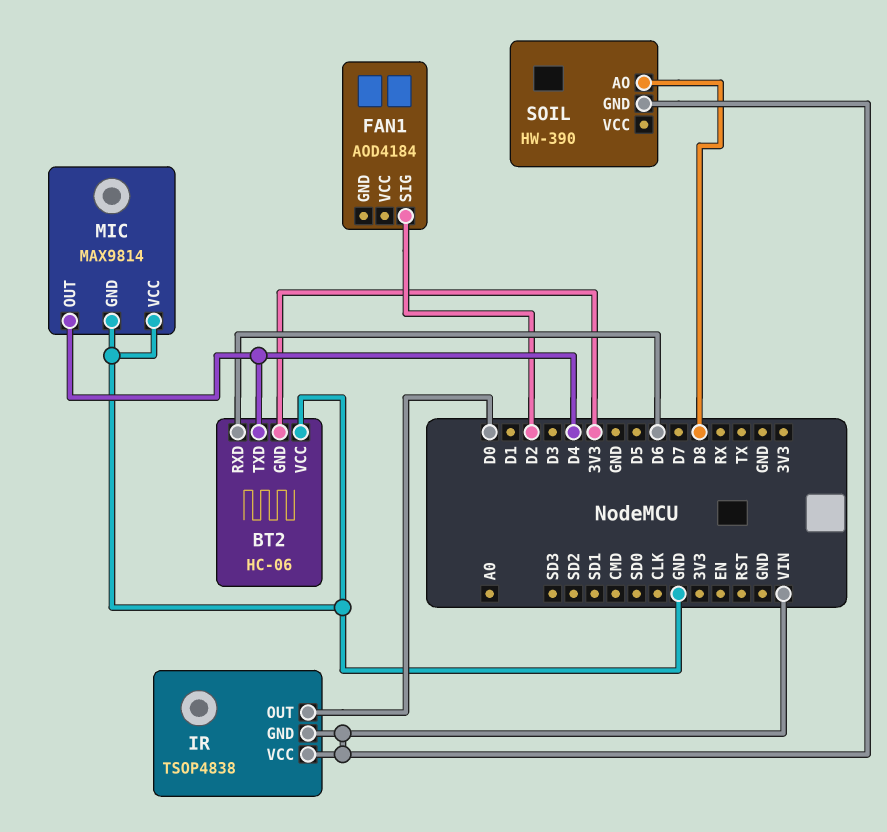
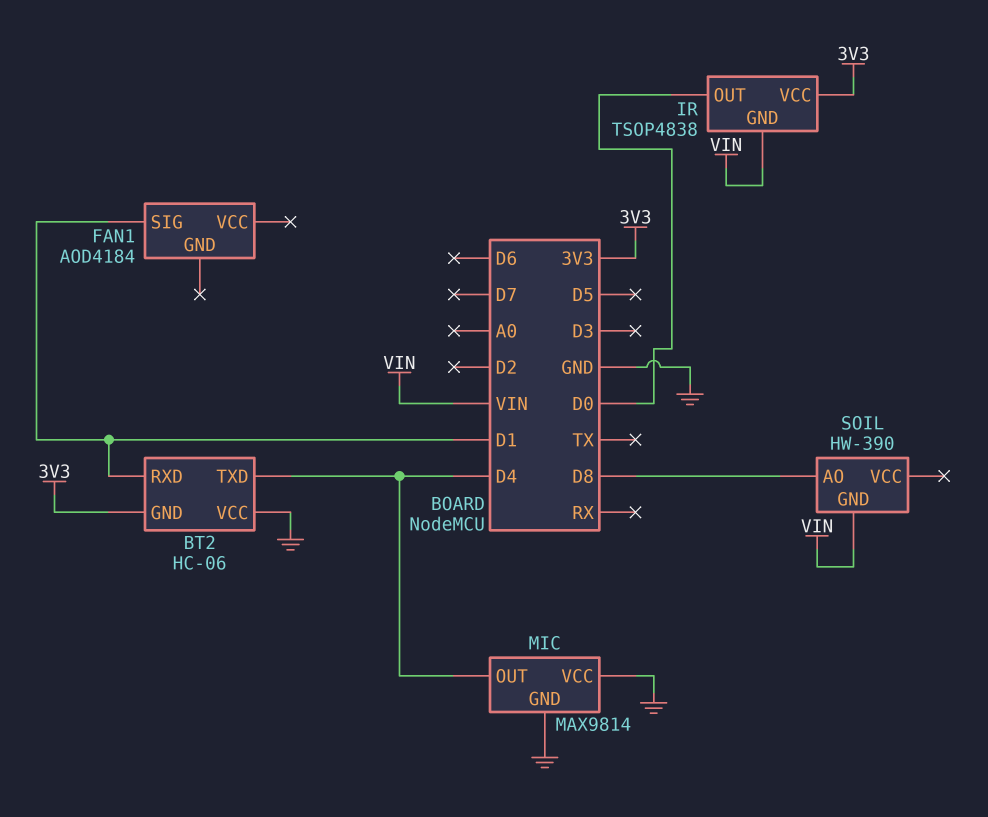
BT2 pin RXD: D6 -> D1
FAN1 pin SIG: D2 -> D1
IR pin VCC: VIN -> 3V3

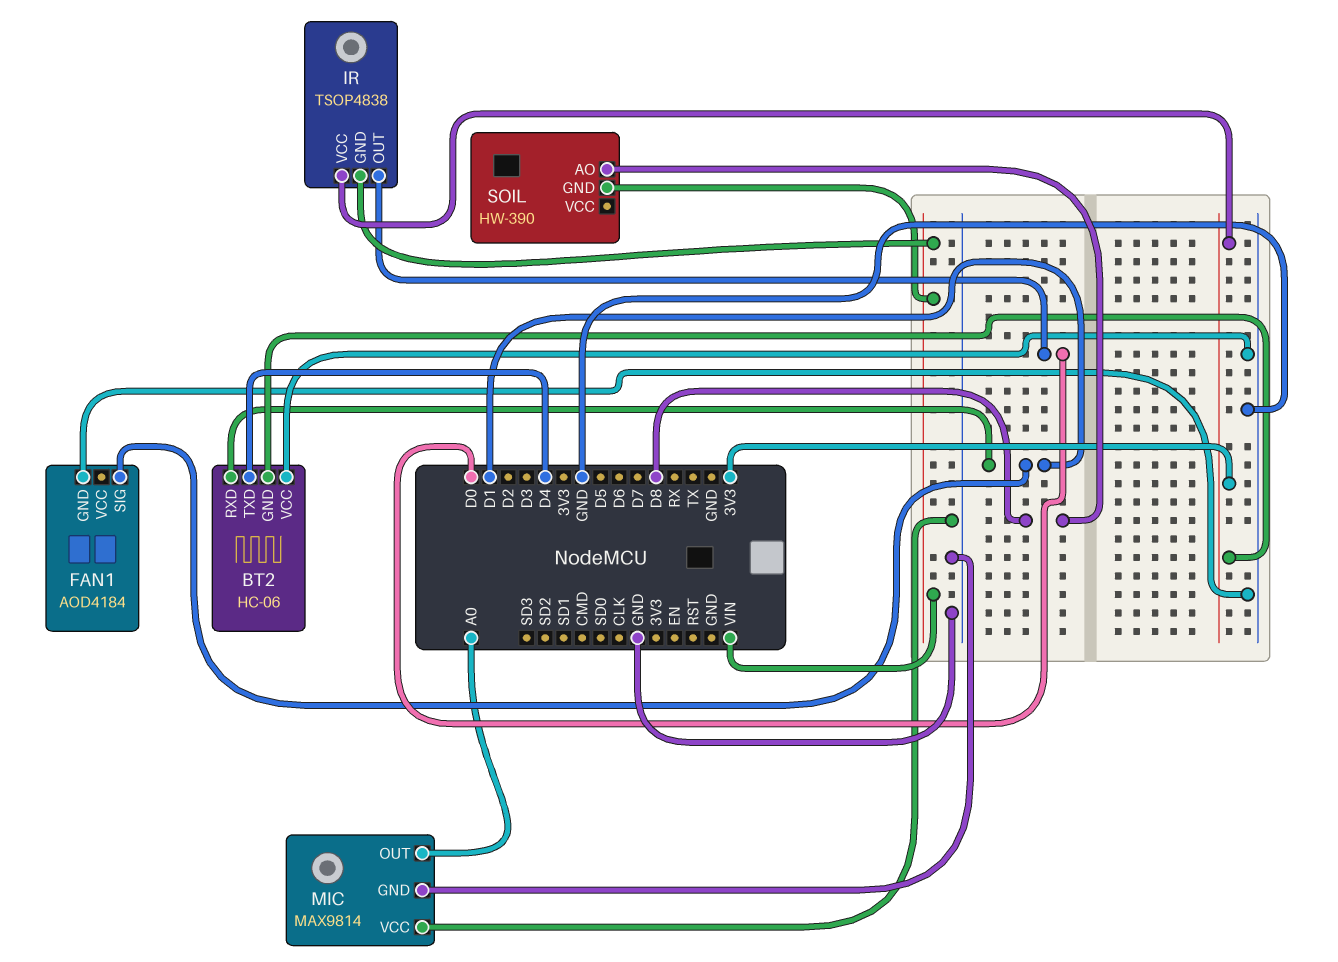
FAN1 pin GND: none -> GND
MIC pin OUT: D4 -> A0

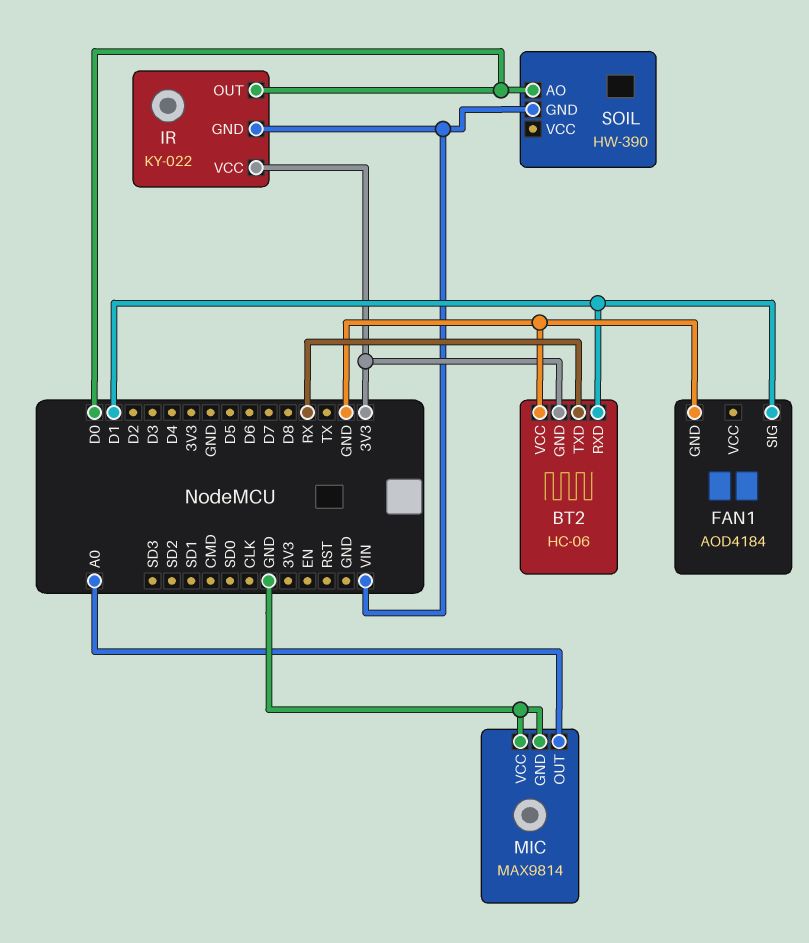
BT2 pin TXD: D4 -> RX
IR: TSOP4838 -> KY-022
SOIL pin AO: D8 -> D0

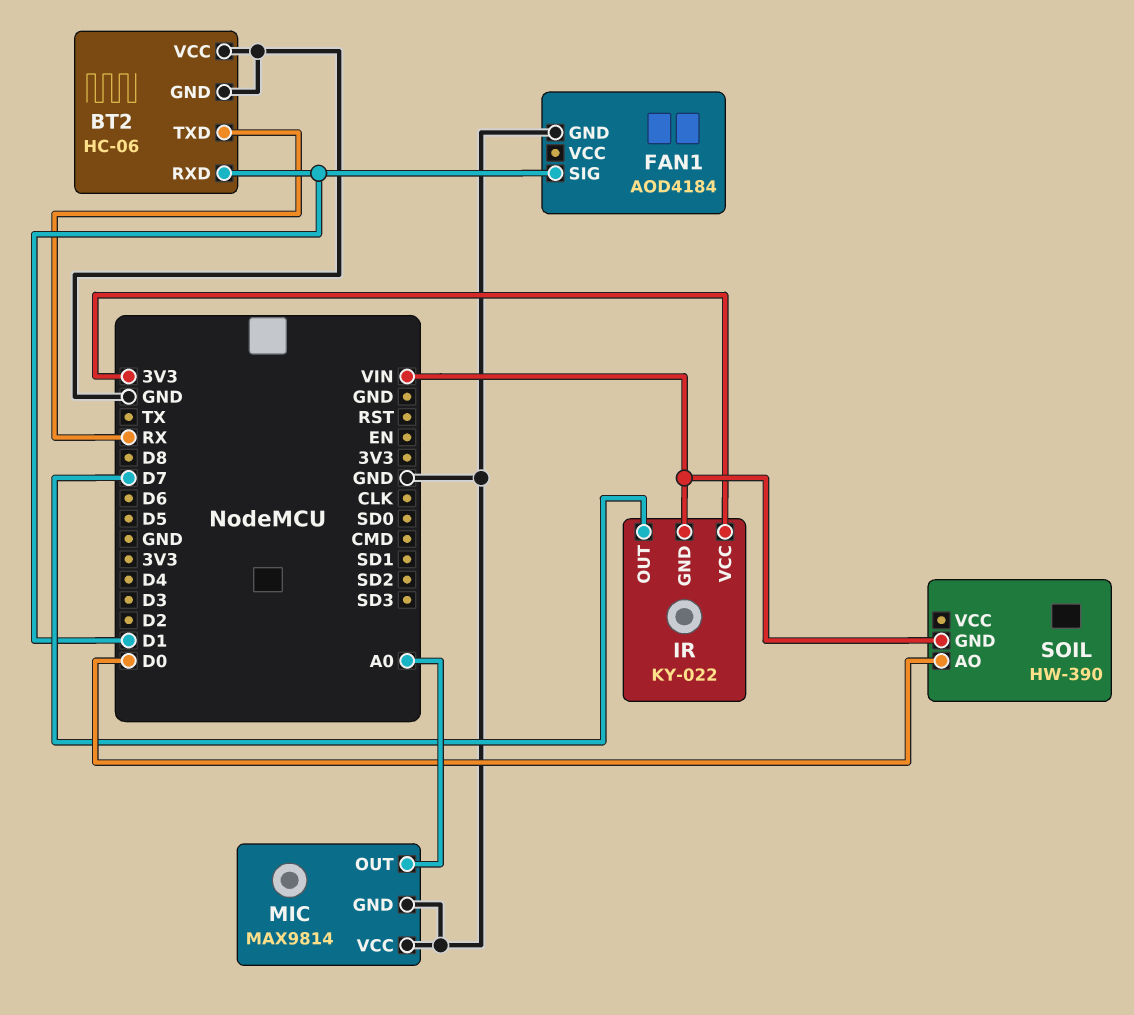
BT2 pin GND: 3V3 -> GND
IR pin OUT: D0 -> D7

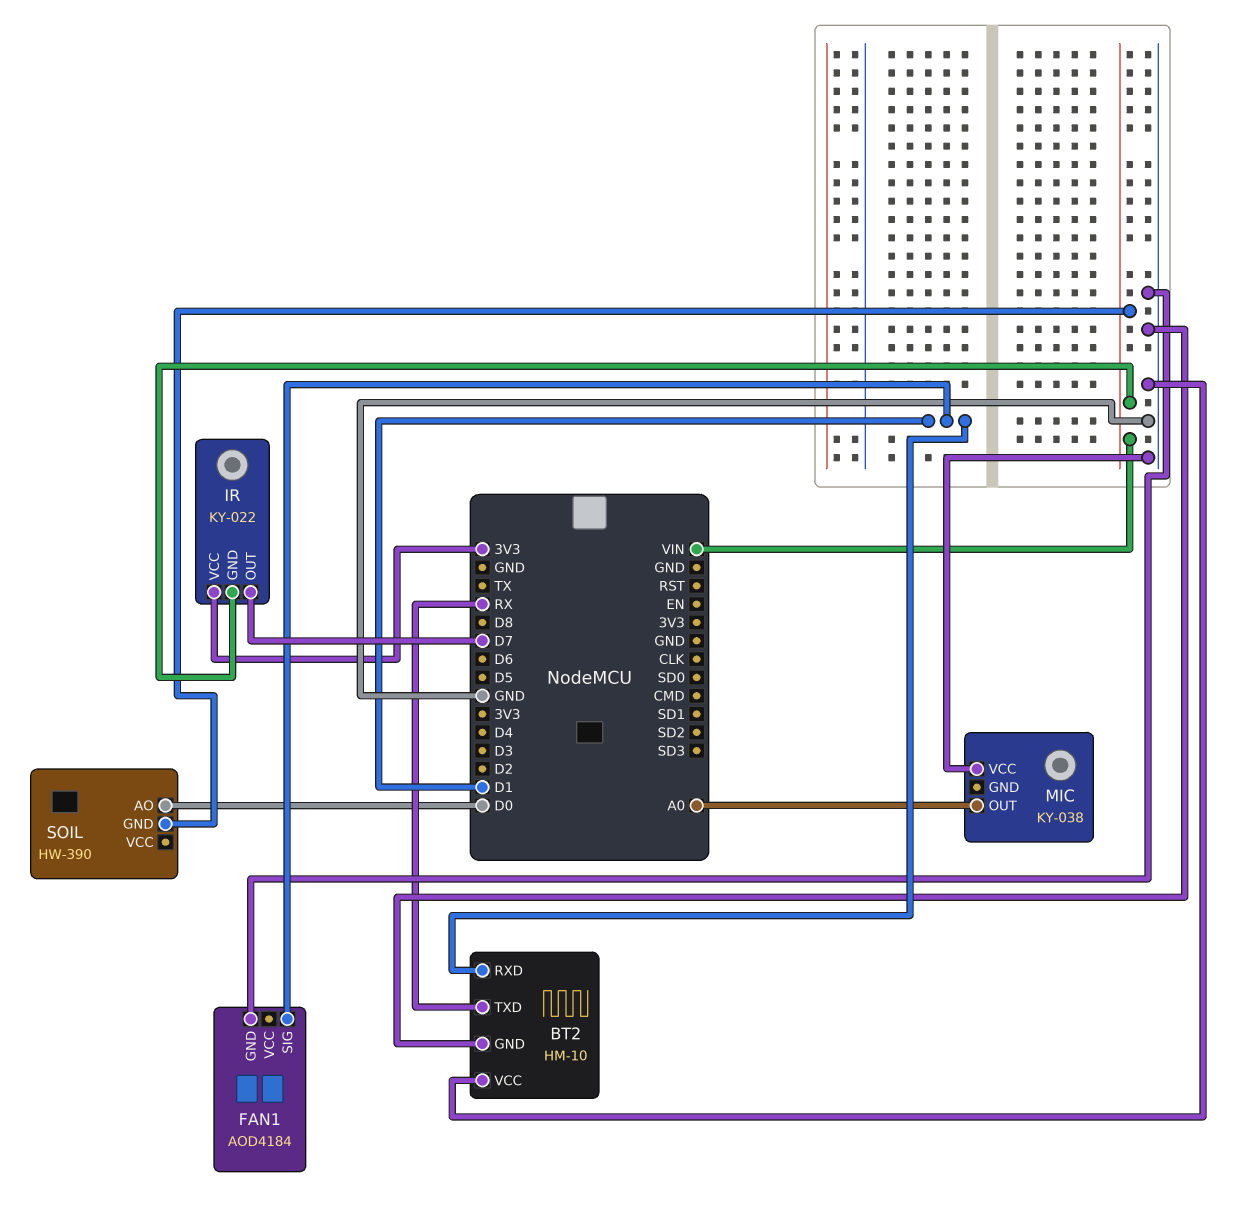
BT2: HC-06 -> HM-10
MIC: MAX9814 -> KY-038
MIC pin GND: GND -> none

